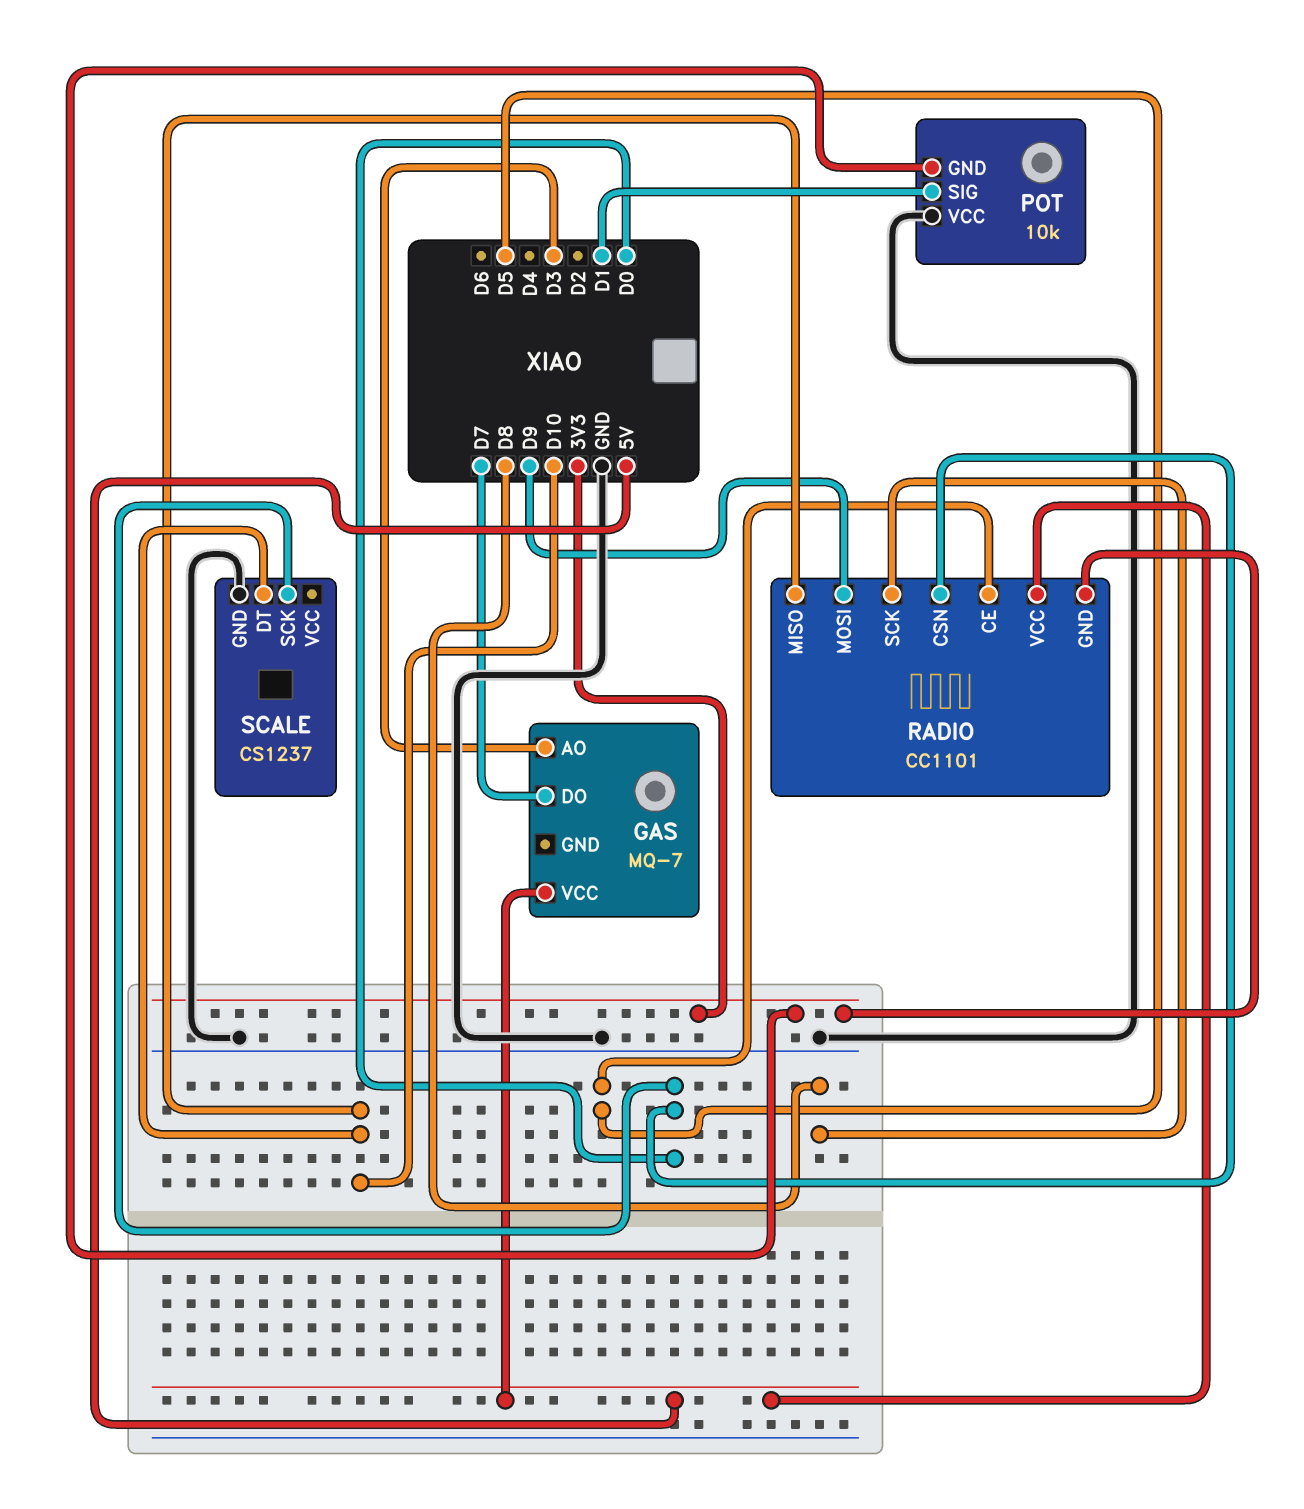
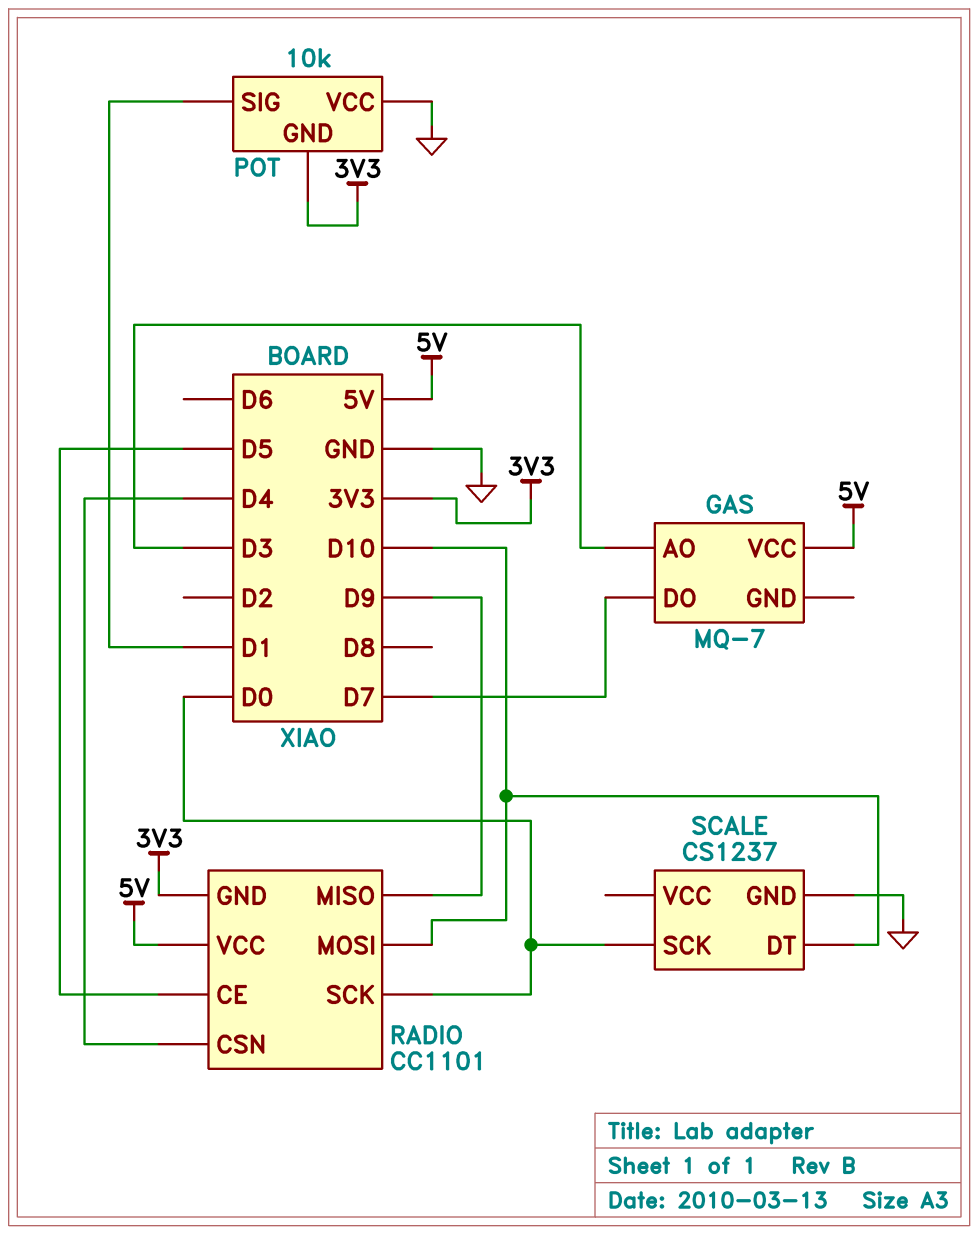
RADIO pin CSN: D0 -> D4
RADIO pin MISO: D10 -> D9
RADIO pin MOSI: D9 -> D10
RADIO pin SCK: D8 -> D0

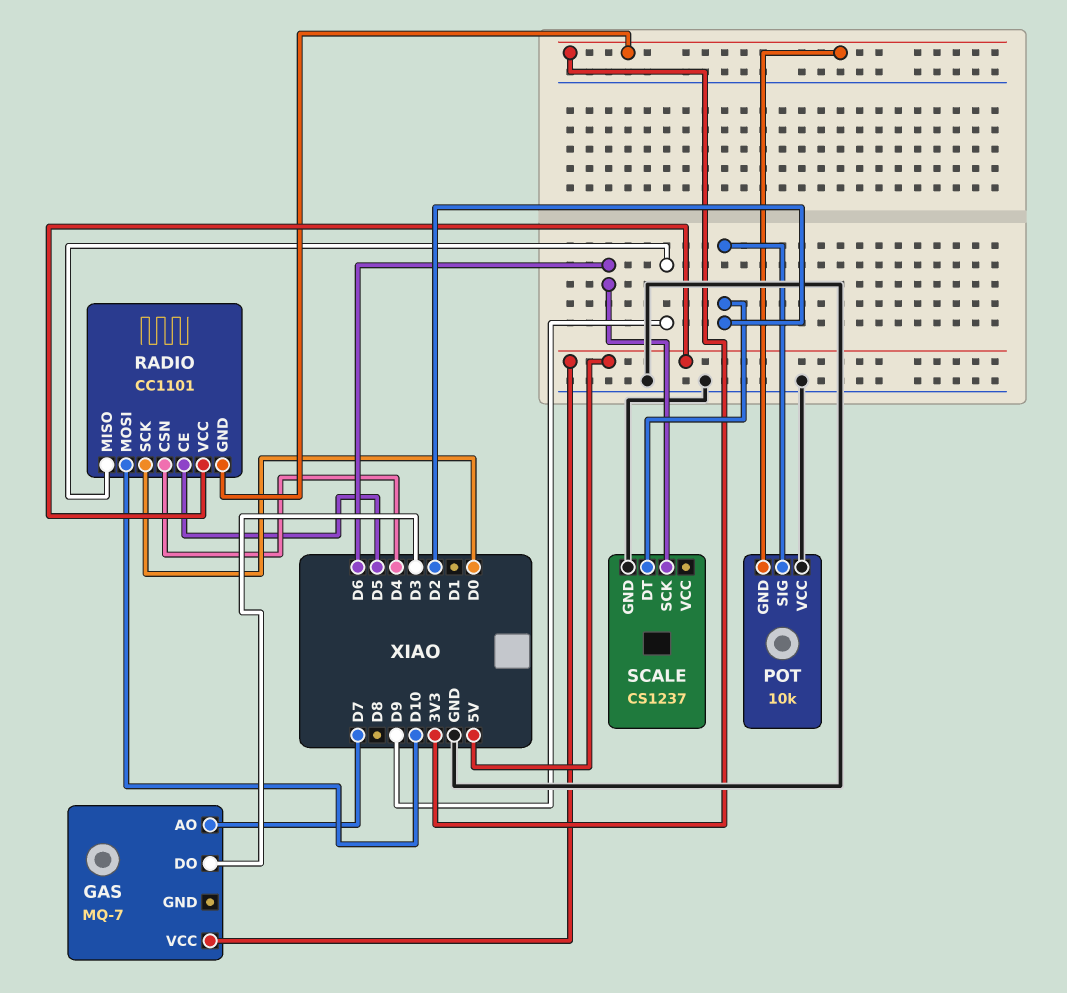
GAS pin AO: D3 -> D7
GAS pin DO: D7 -> D3
POT pin SIG: D1 -> D2
SCALE pin DT: D10 -> D2
SCALE pin SCK: D0 -> D6

